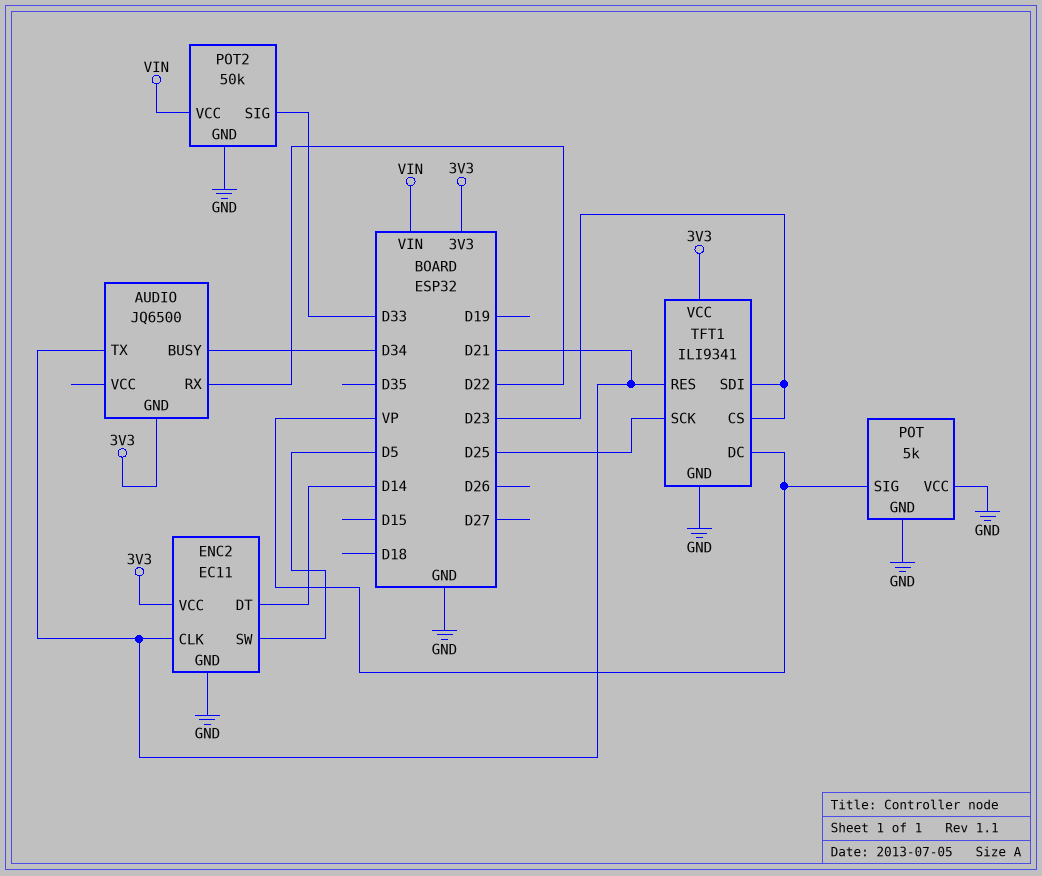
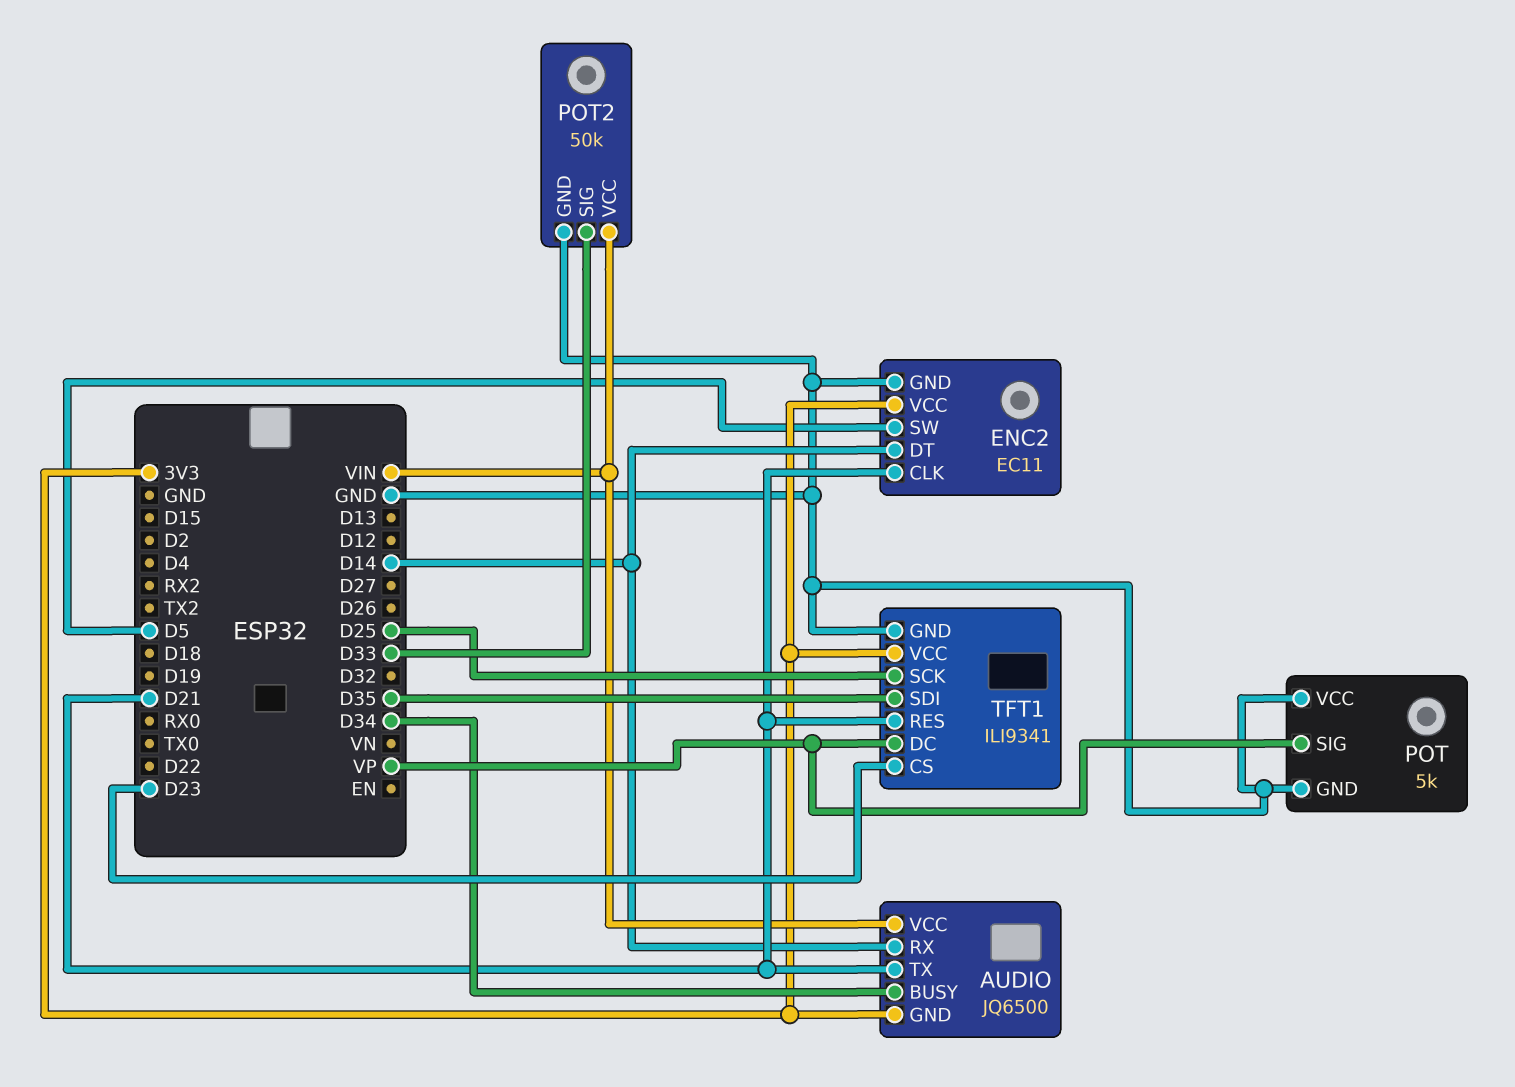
AUDIO pin RX: D22 -> D14
AUDIO pin VCC: none -> VIN
TFT1 pin SDI: D23 -> D35

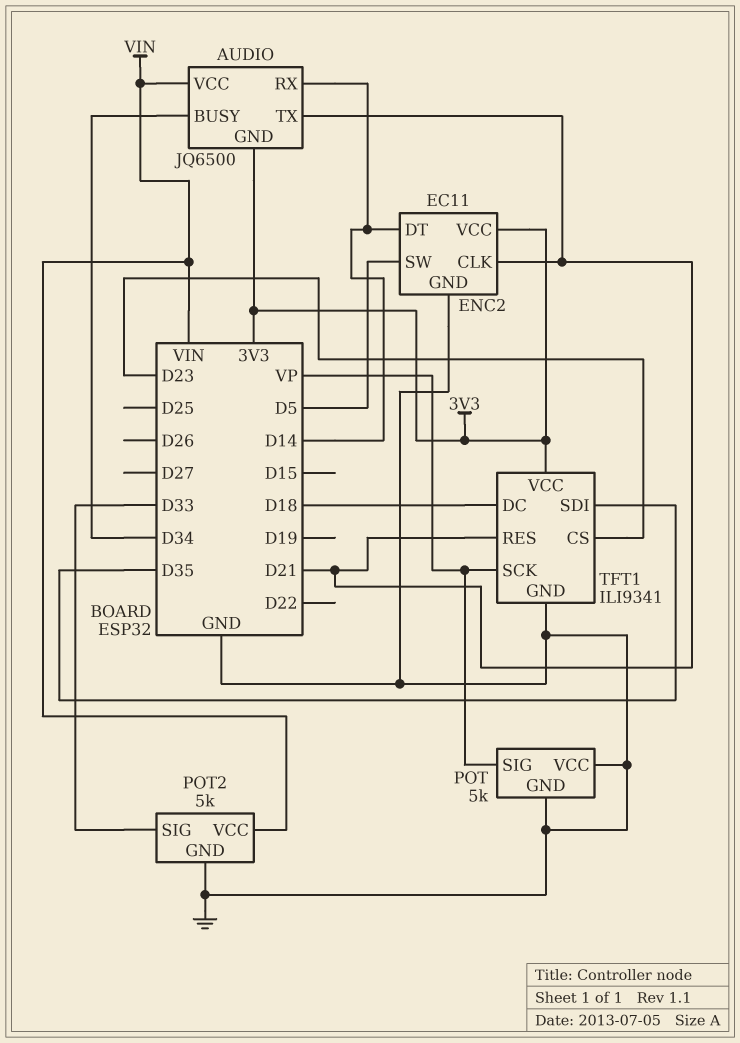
POT2: 50k -> 5k
TFT1 pin DC: VP -> D18
TFT1 pin SCK: D25 -> VP

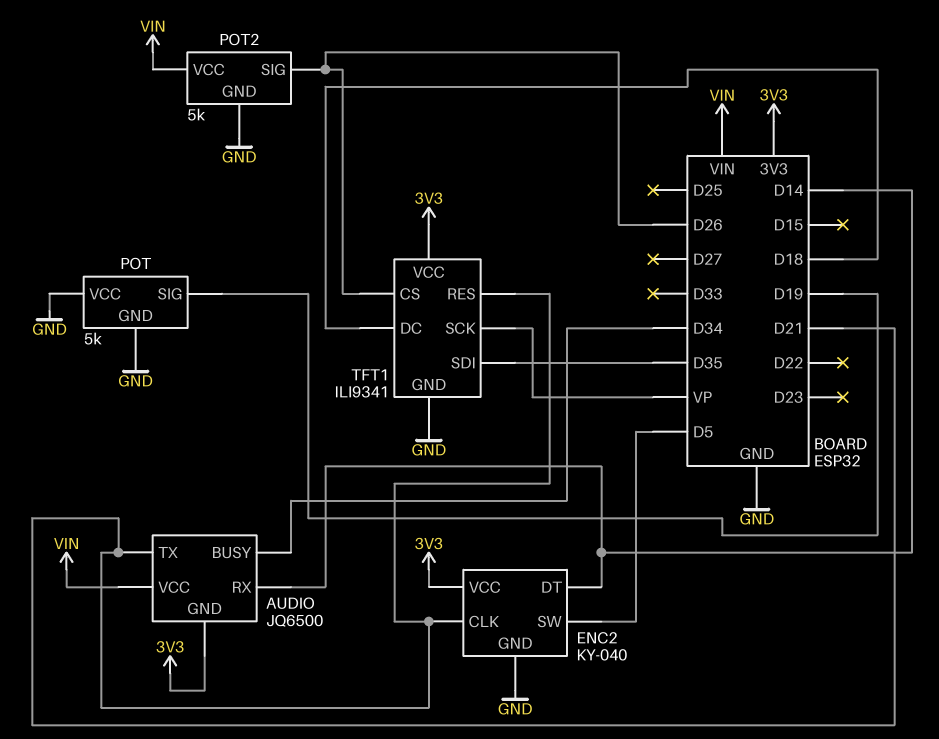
ENC2: EC11 -> KY-040
POT pin SIG: VP -> D19
POT2 pin SIG: D33 -> D26
TFT1 pin CS: D23 -> D26

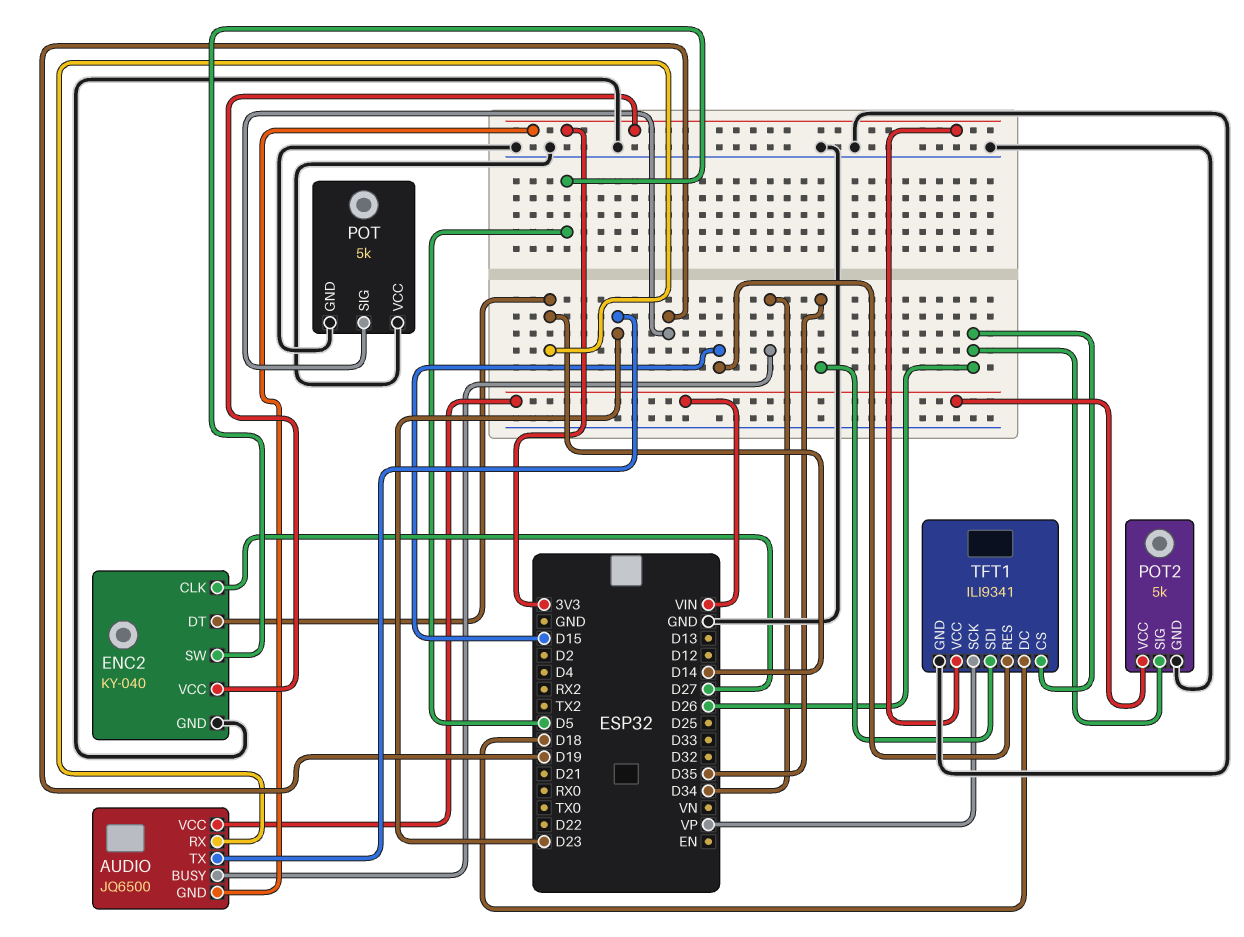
AUDIO pin TX: D21 -> D23
ENC2 pin CLK: D21 -> D27
TFT1 pin RES: D21 -> D15

